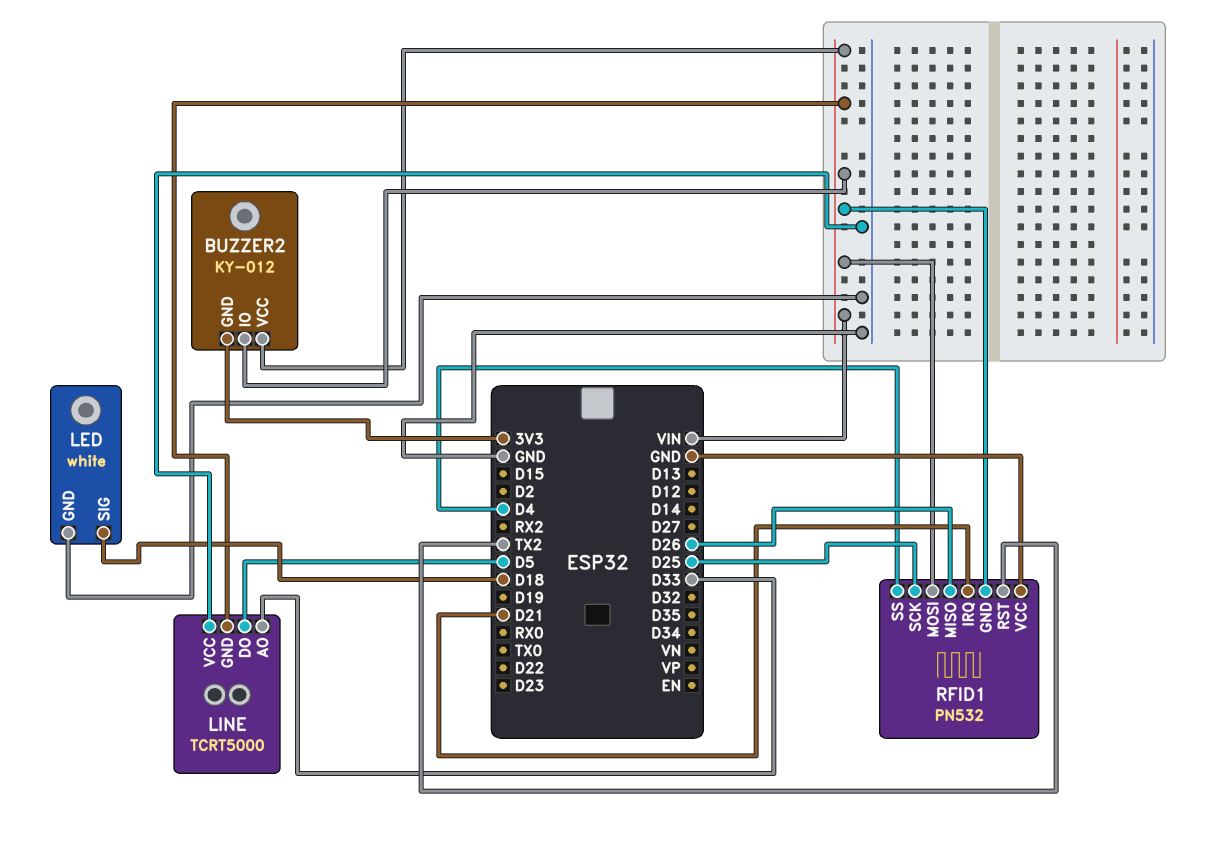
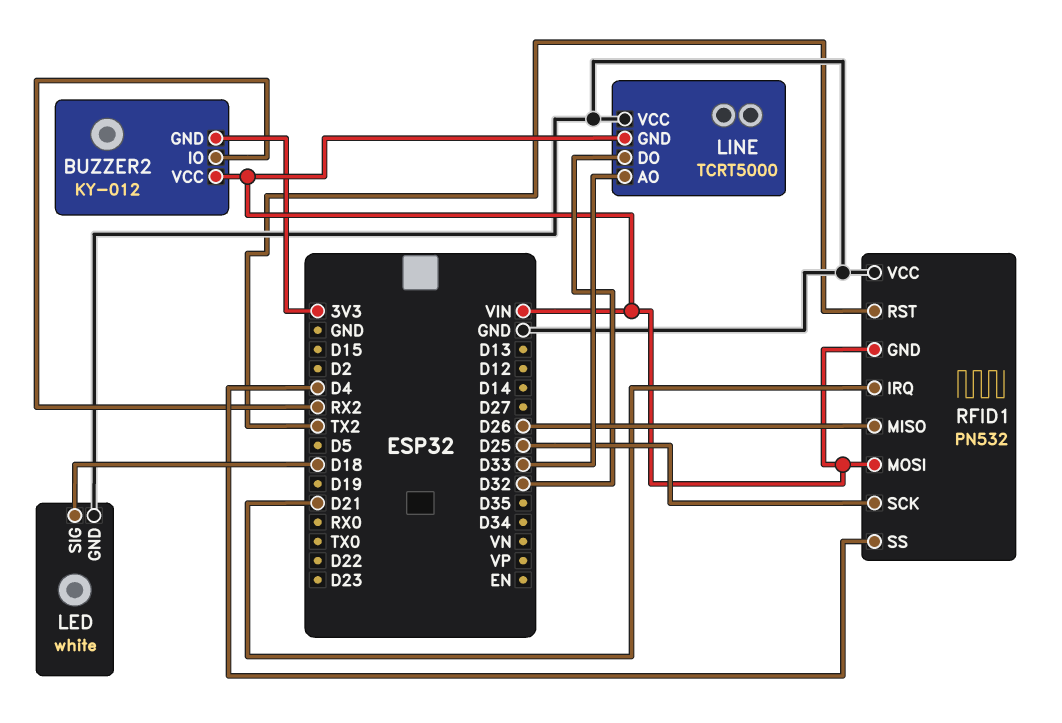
BUZZER2 pin IO: VIN -> RX2
LINE pin DO: D5 -> D32

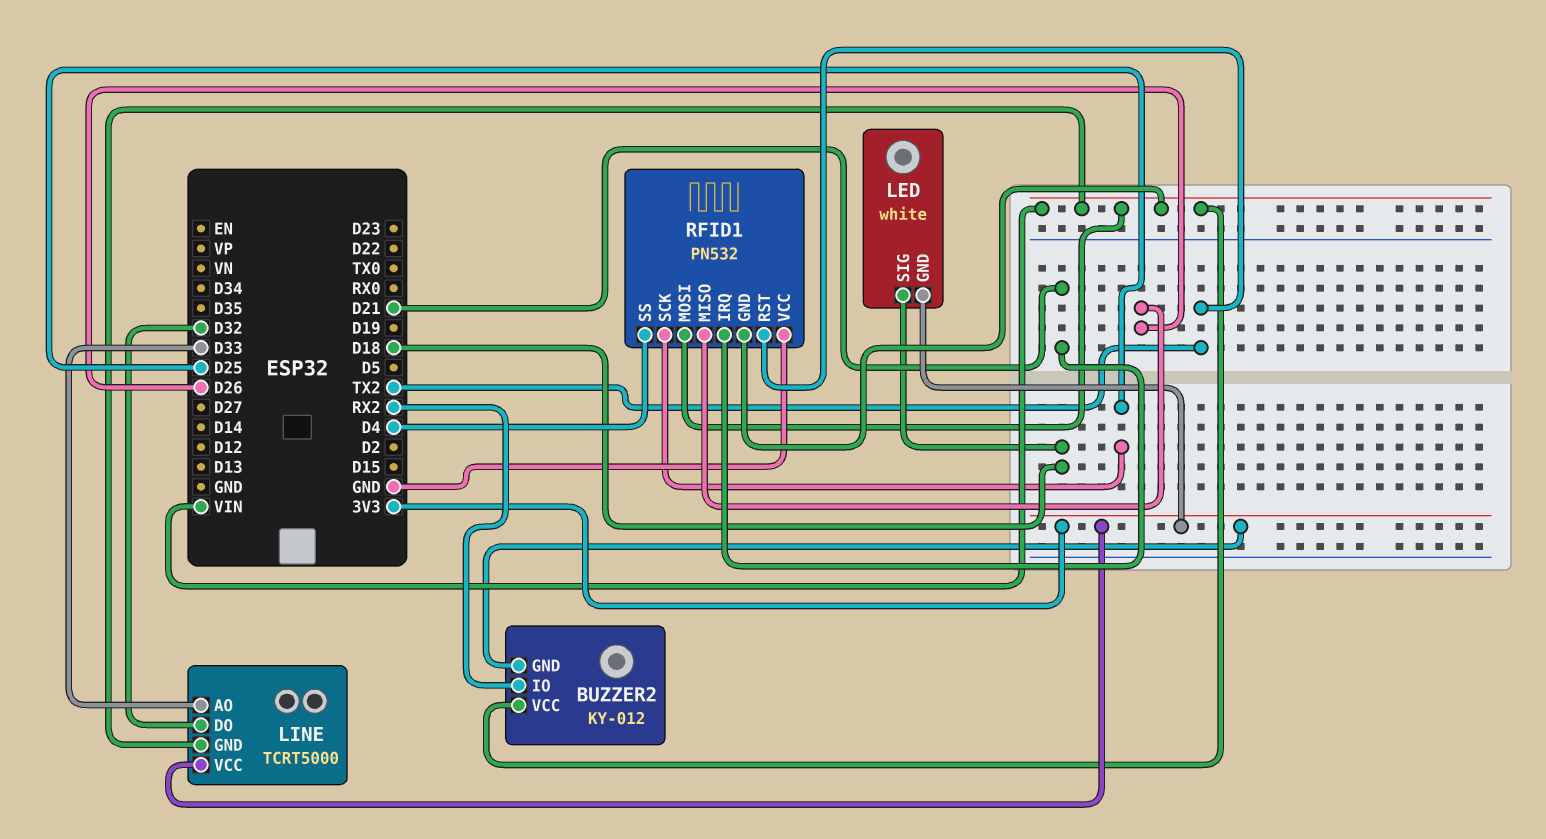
LED pin GND: GND -> 3V3
LINE pin VCC: GND -> 3V3

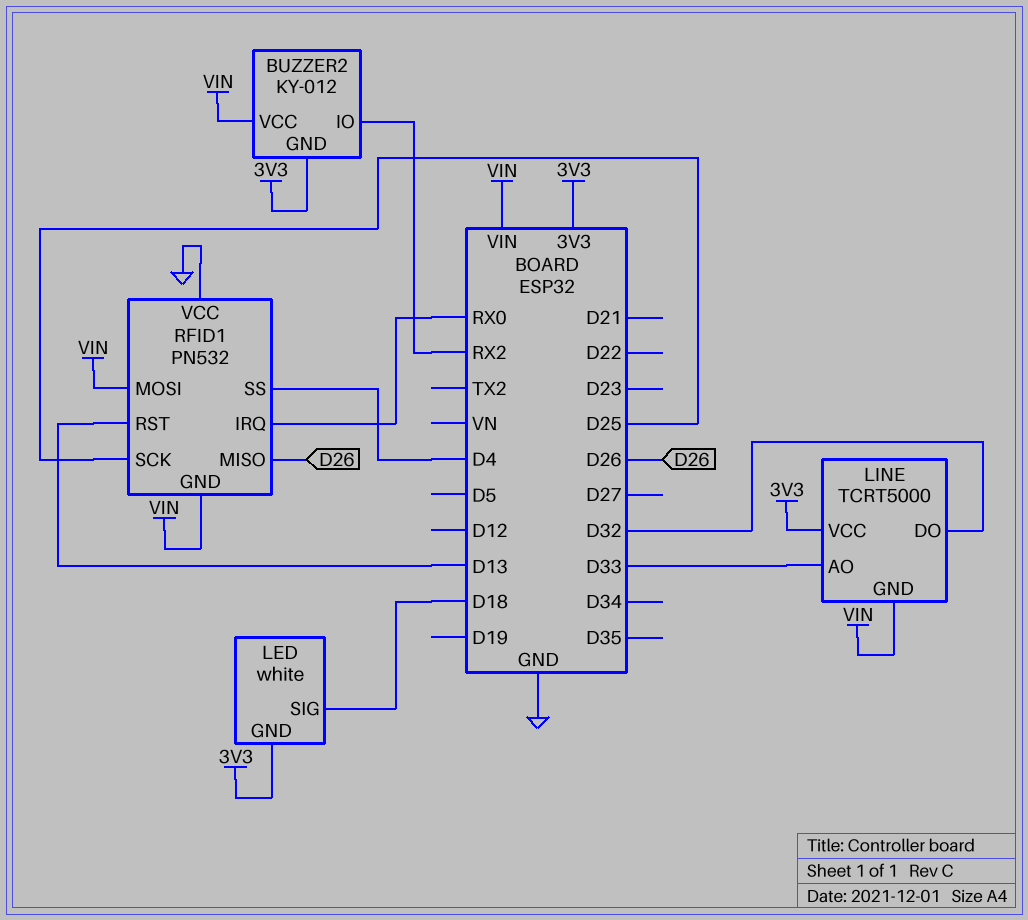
RFID1 pin IRQ: D21 -> RX0
RFID1 pin RST: TX2 -> D13

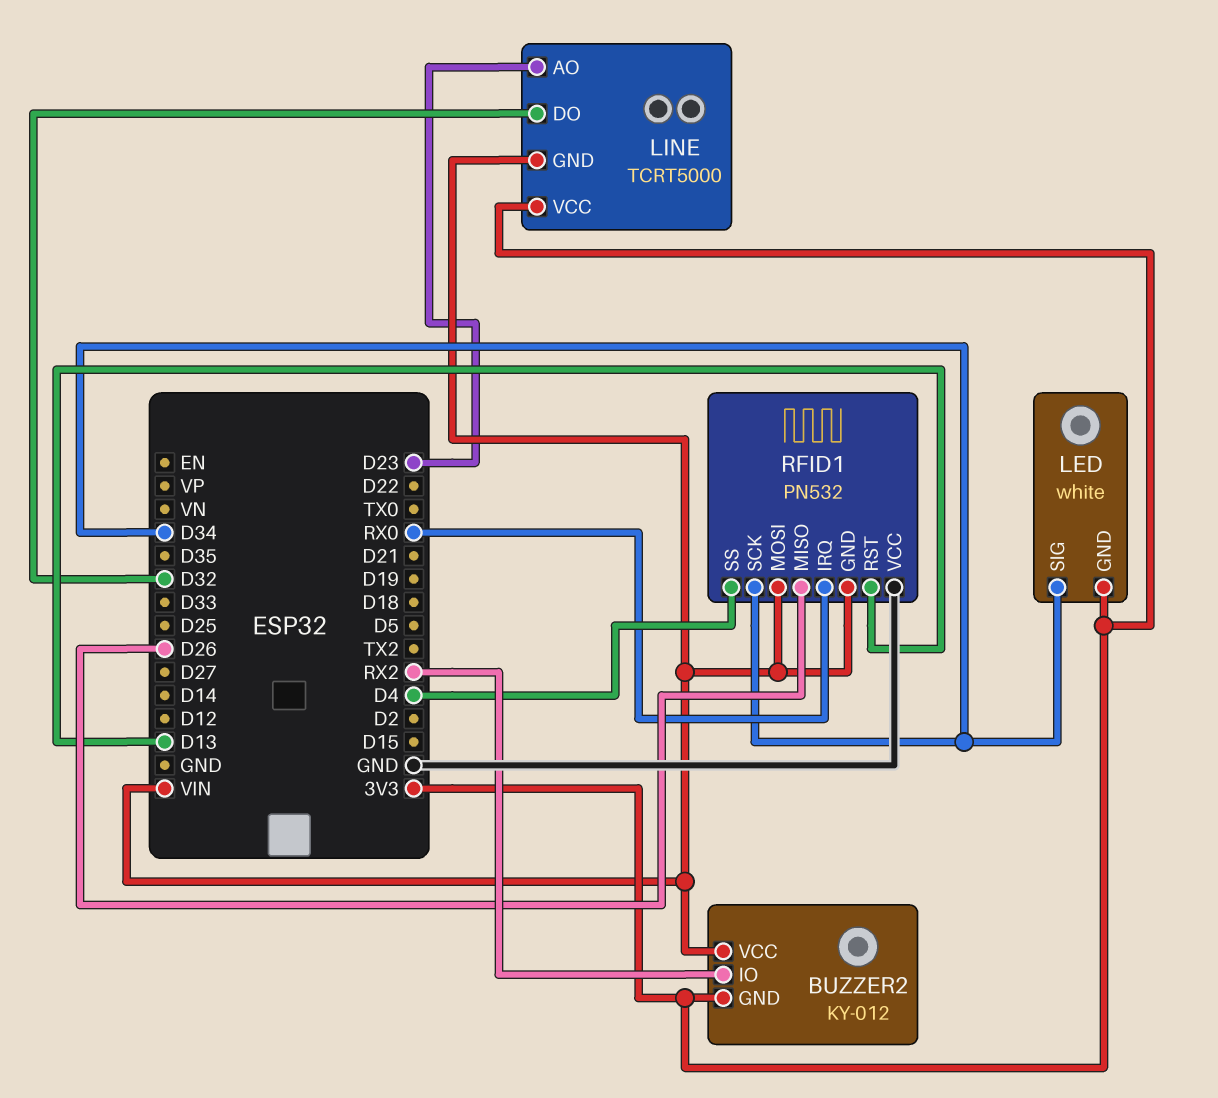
LED pin SIG: D18 -> D34
LINE pin AO: D33 -> D23
RFID1 pin SCK: D25 -> D34

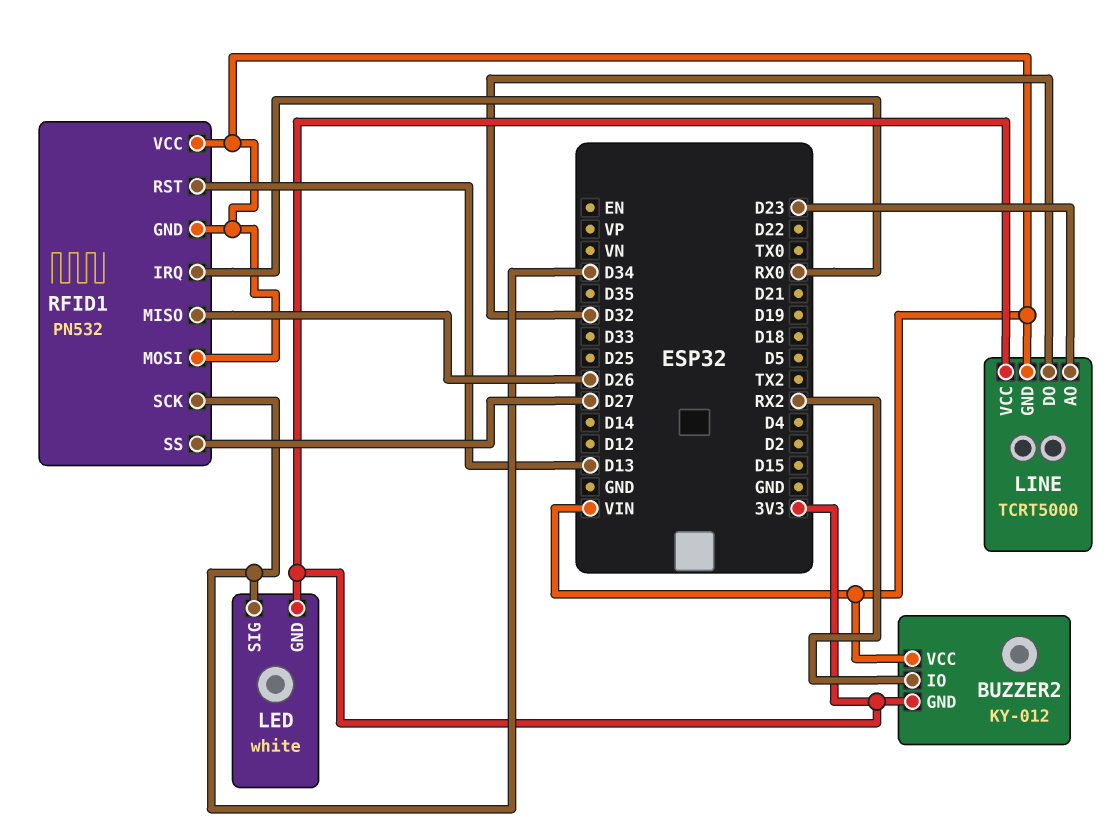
RFID1 pin SS: D4 -> D27
RFID1 pin VCC: GND -> VIN

